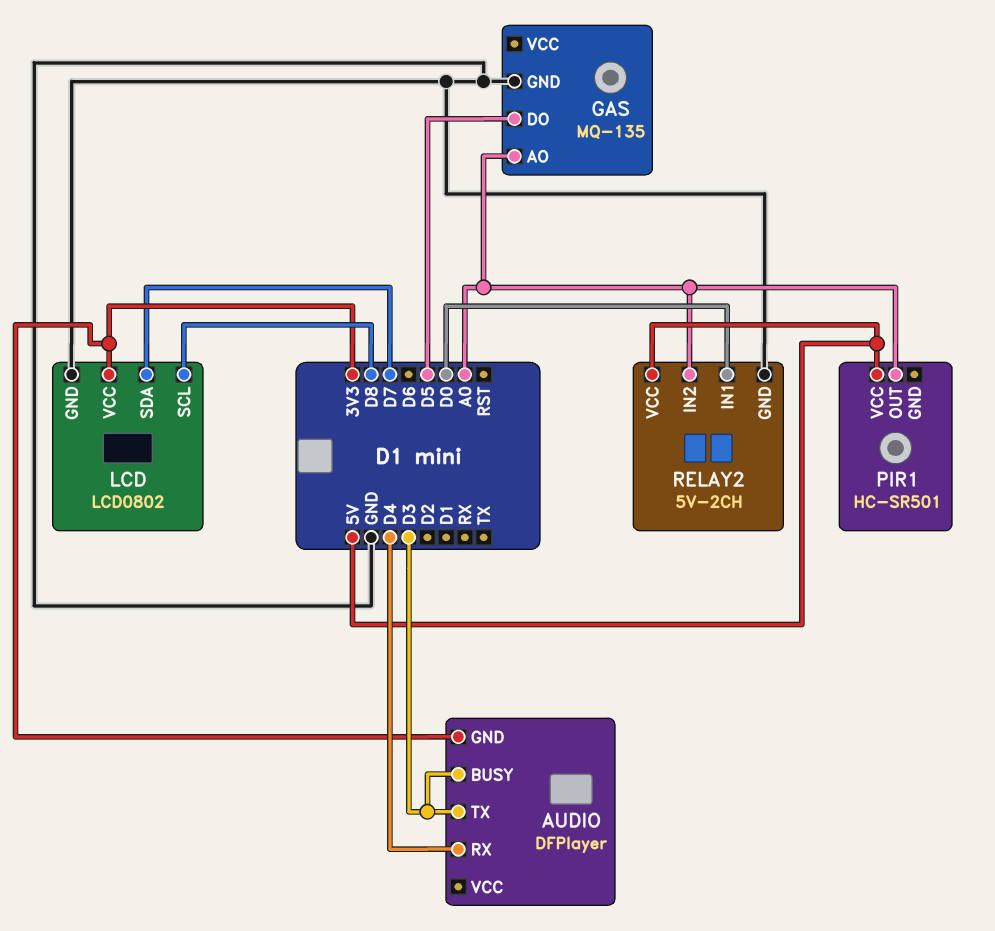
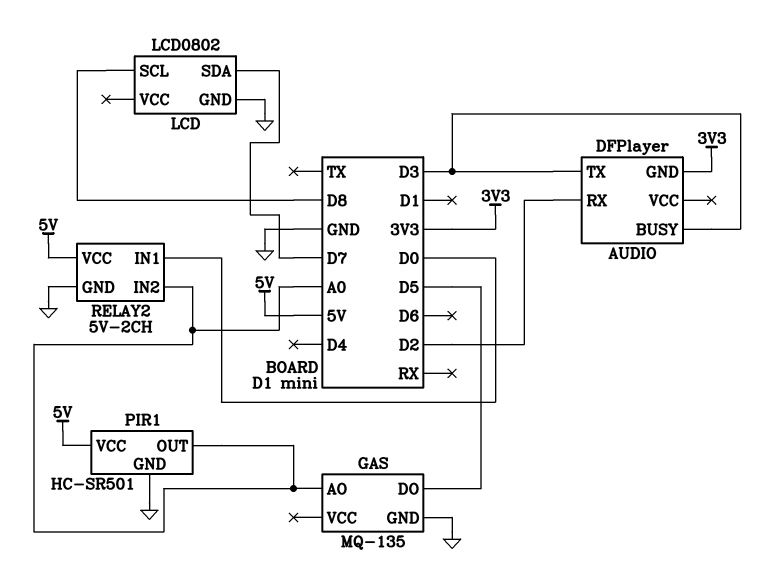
AUDIO pin RX: D4 -> D2
LCD pin VCC: 3V3 -> none
PIR1 pin GND: none -> GND

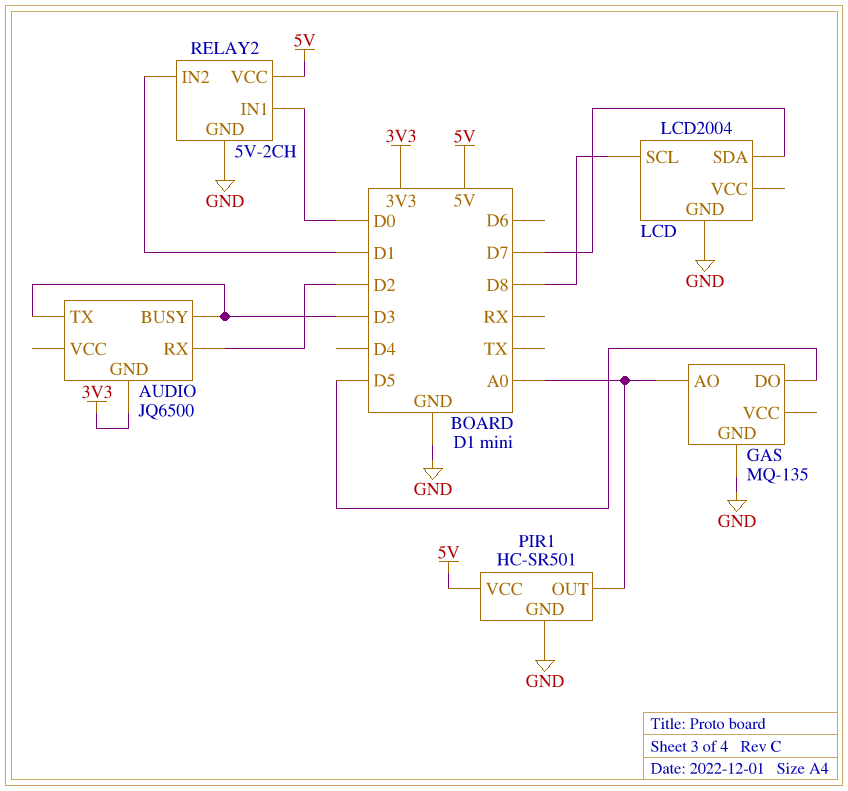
AUDIO: DFPlayer -> JQ6500
LCD: LCD0802 -> LCD2004
RELAY2 pin IN2: A0 -> D1

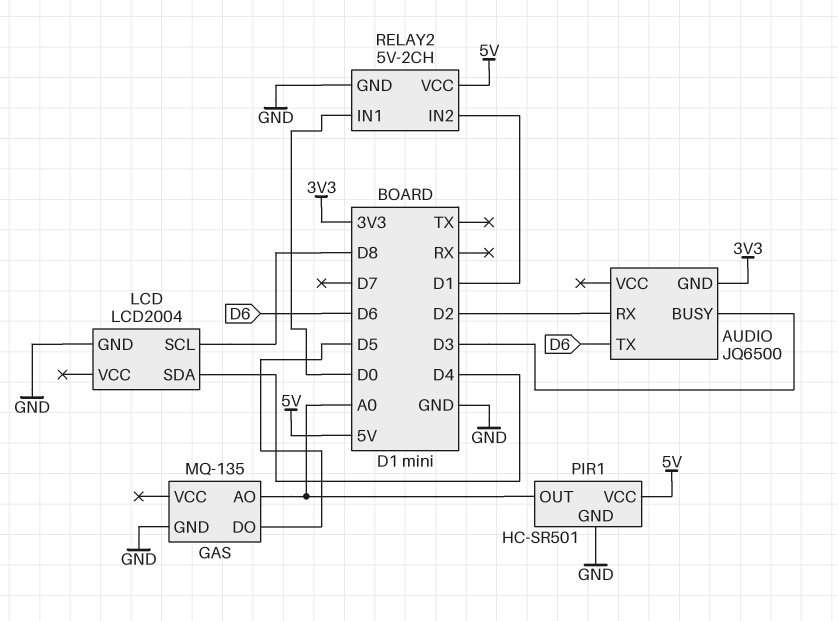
AUDIO pin TX: D3 -> D6
LCD pin SDA: D7 -> D4

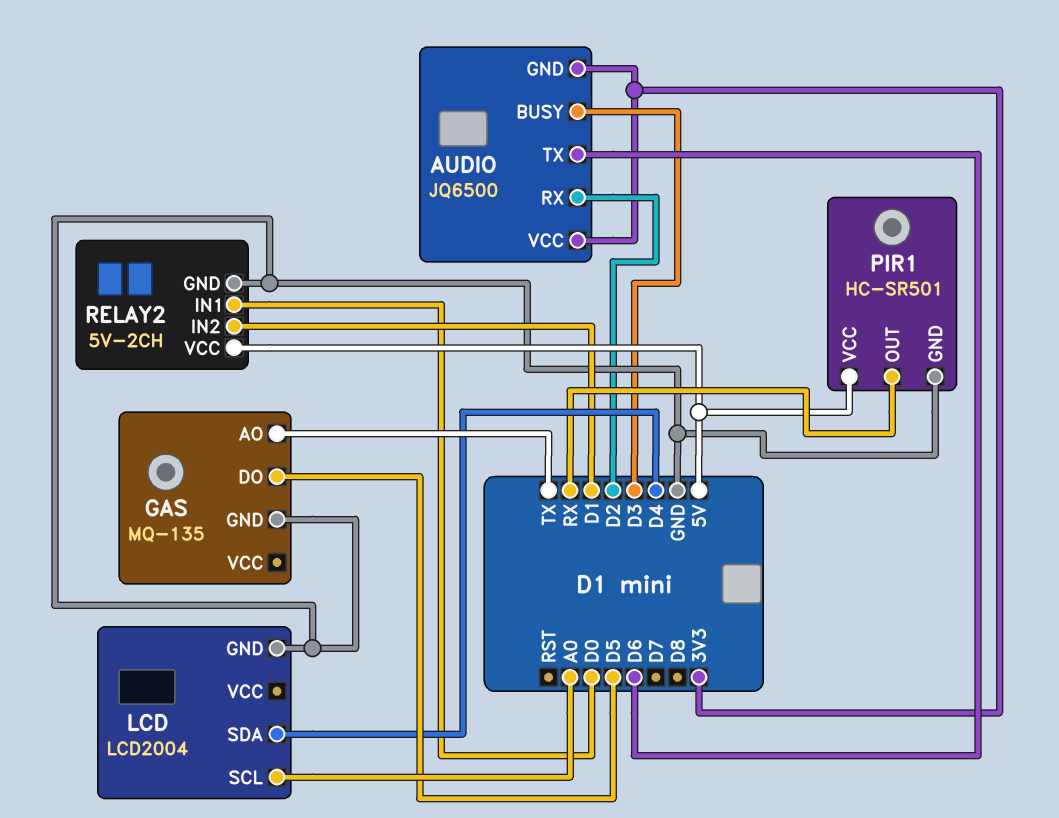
AUDIO pin VCC: none -> 3V3
GAS pin AO: A0 -> TX
LCD pin SCL: D8 -> A0
PIR1 pin OUT: A0 -> RX

